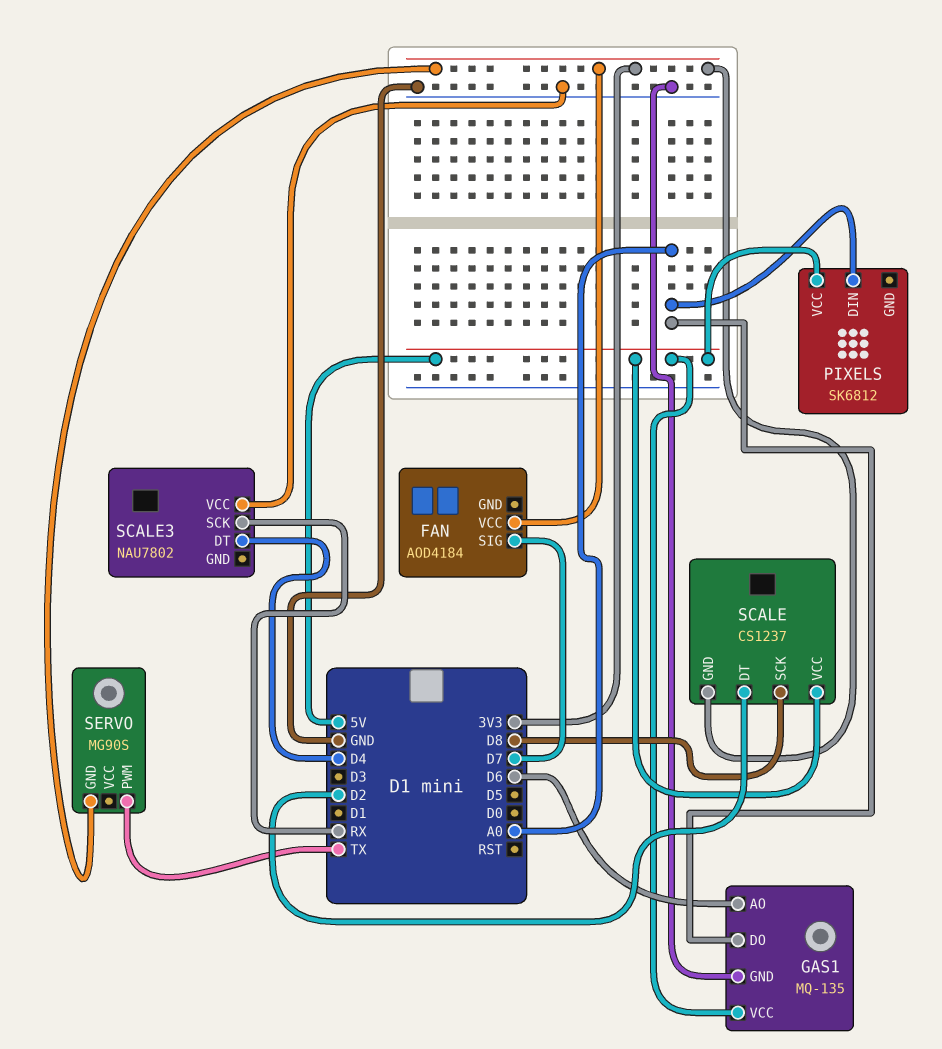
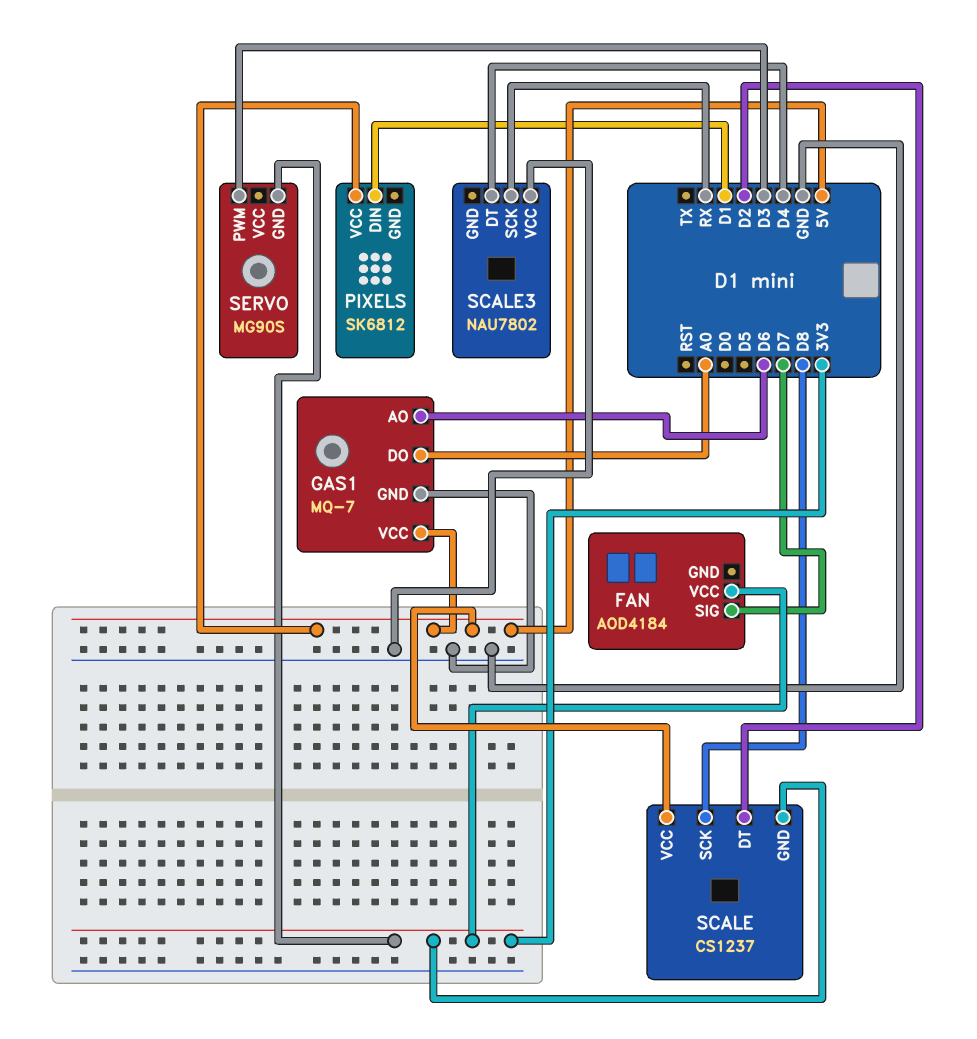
GAS1: MQ-135 -> MQ-7
PIXELS pin DIN: A0 -> D1
SERVO pin PWM: TX -> D3

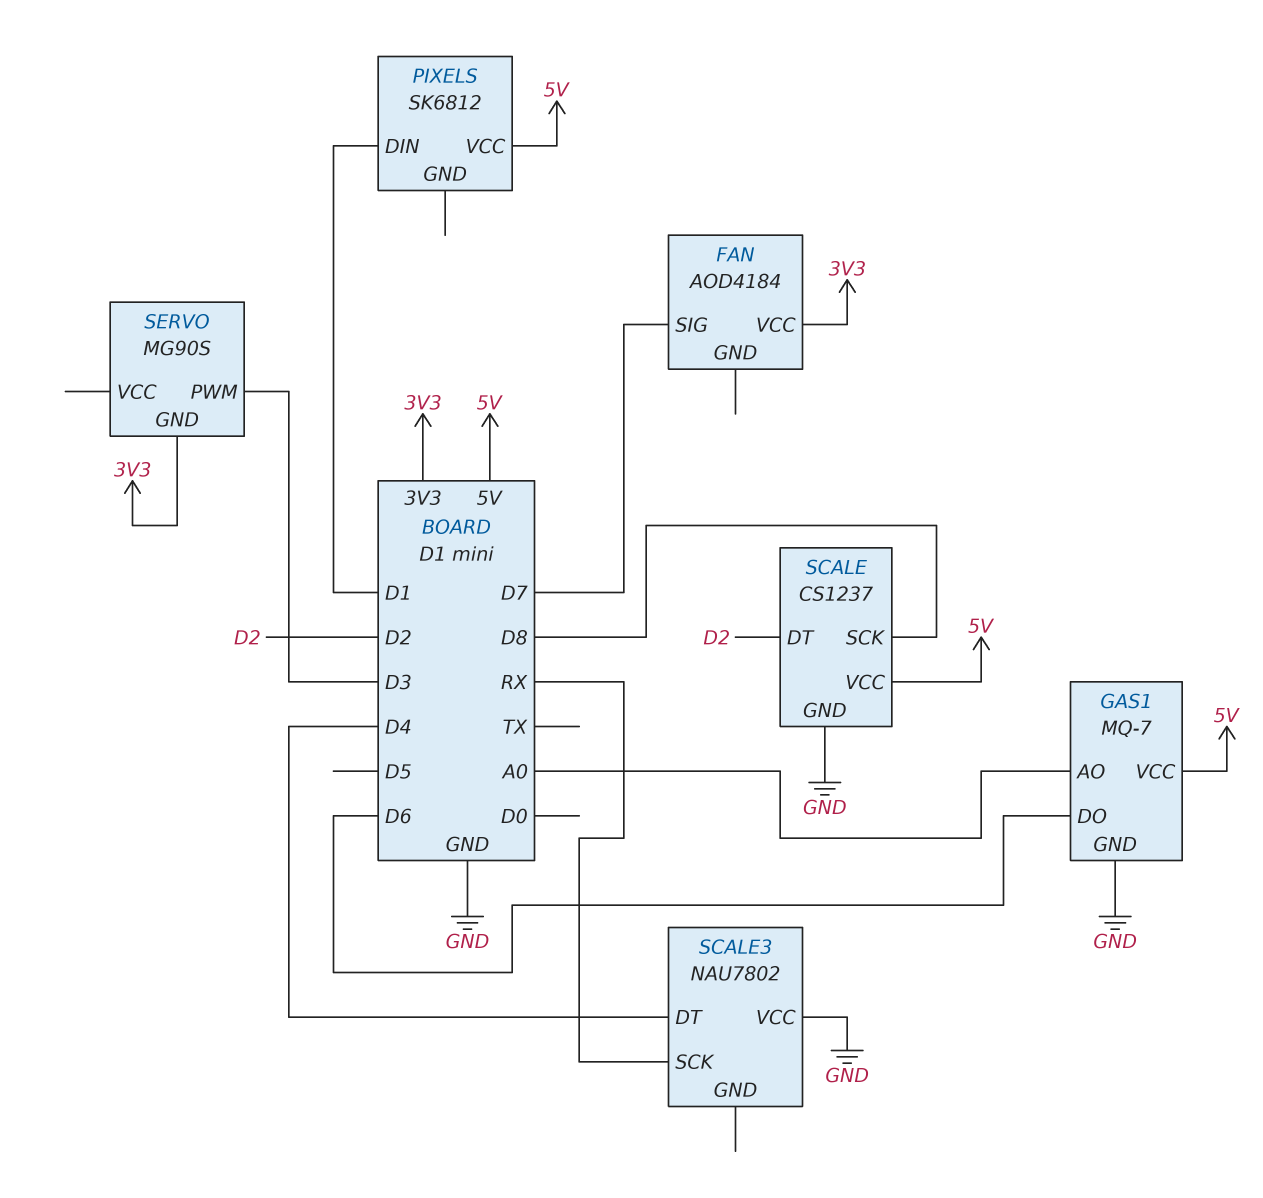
GAS1 pin AO: D6 -> A0
GAS1 pin DO: A0 -> D6
SCALE pin GND: 3V3 -> GND

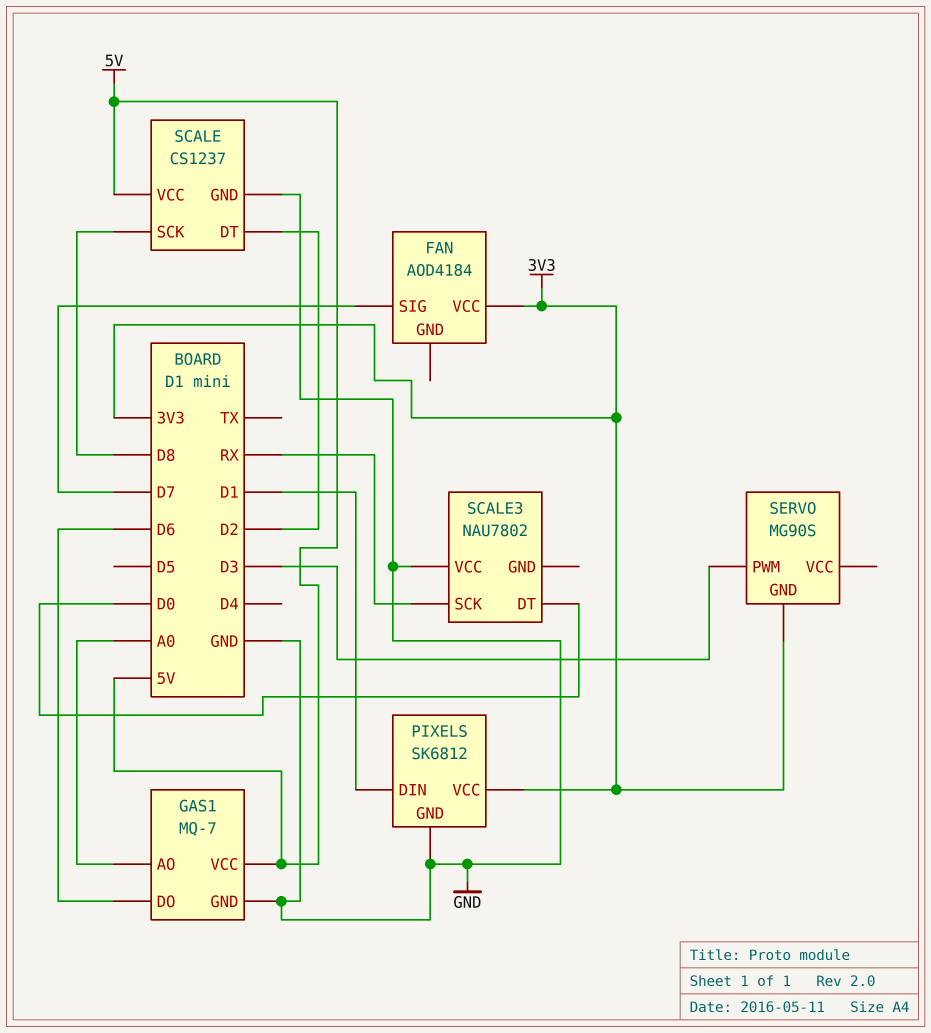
PIXELS pin GND: none -> GND
PIXELS pin VCC: 5V -> 3V3
SCALE3 pin DT: D4 -> D0

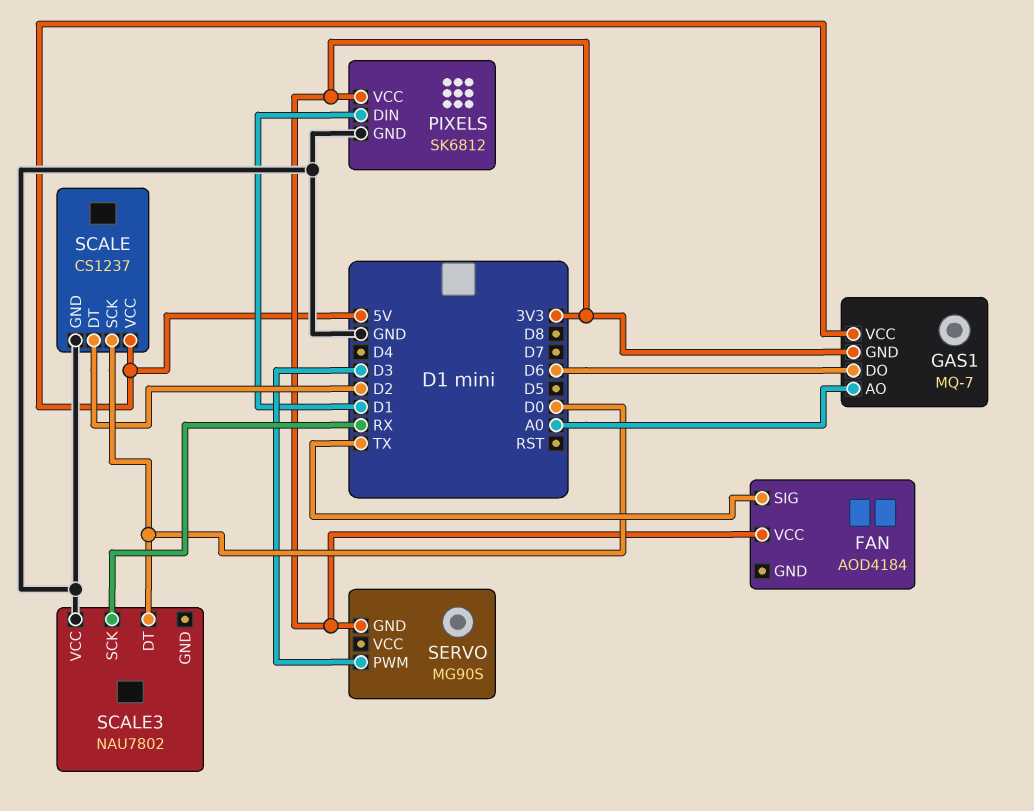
FAN pin SIG: D7 -> TX
GAS1 pin GND: GND -> 3V3
SCALE pin SCK: D8 -> D0

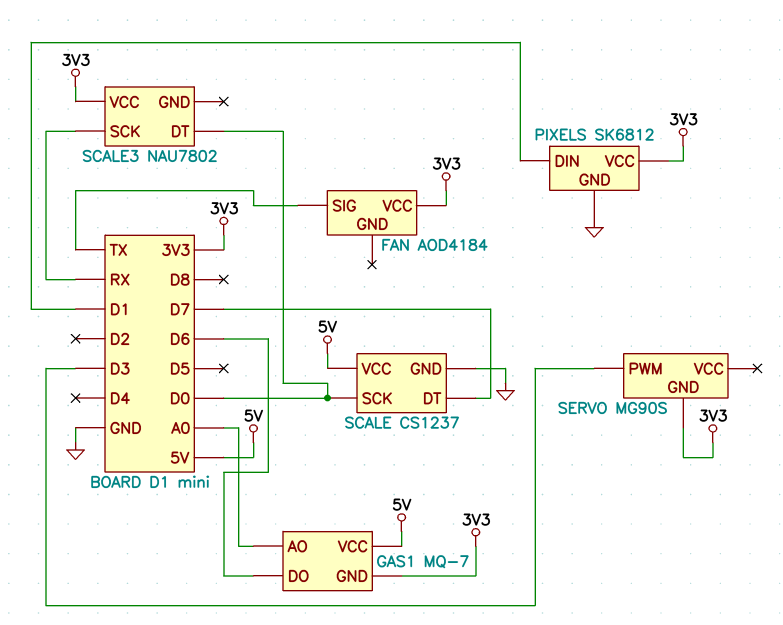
SCALE pin DT: D2 -> D7
SCALE3 pin VCC: GND -> 3V3

